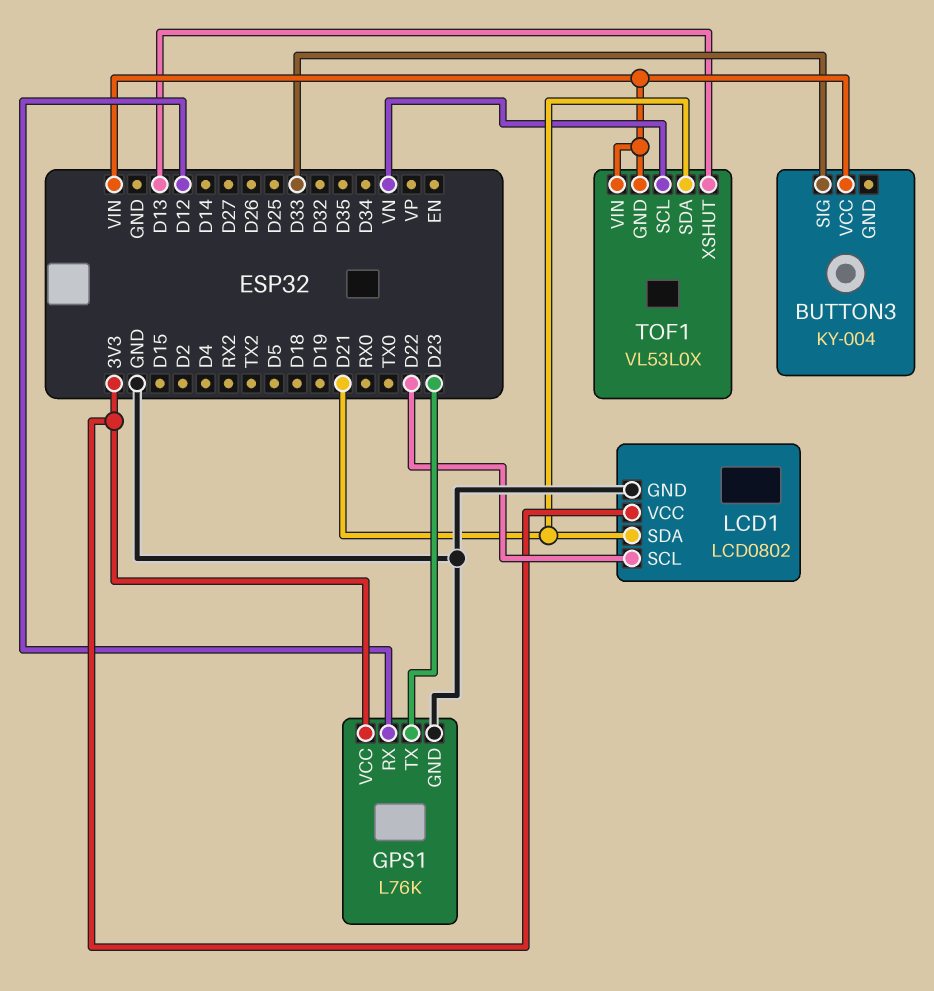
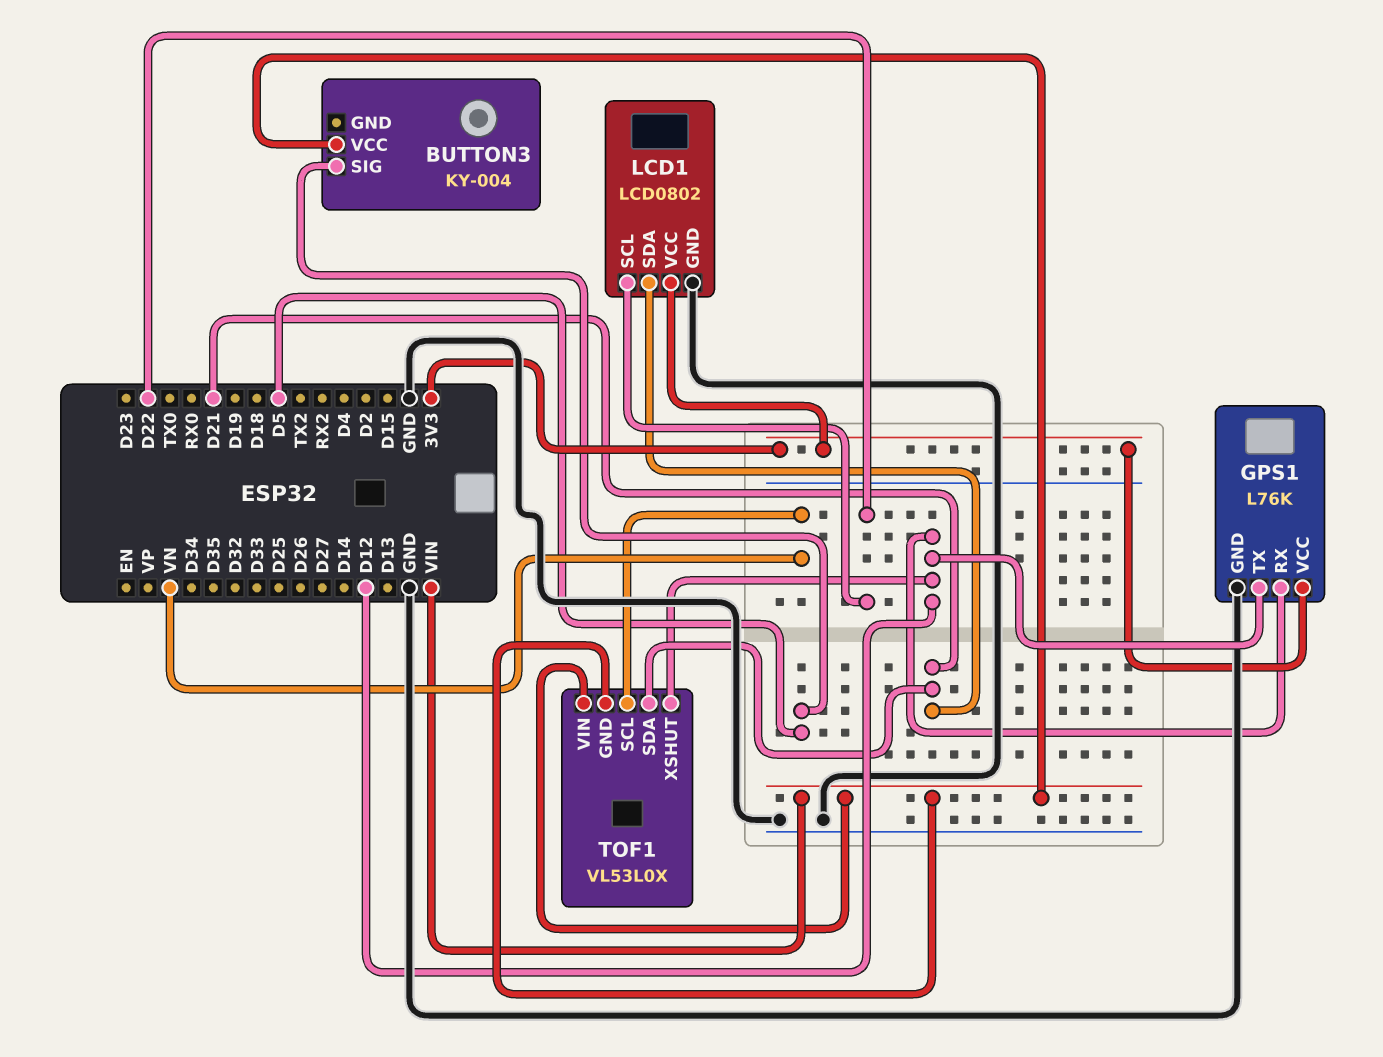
BUTTON3 pin SIG: D33 -> D5
GPS1 pin TX: D23 -> D12
TOF1 pin XSHUT: D13 -> D12

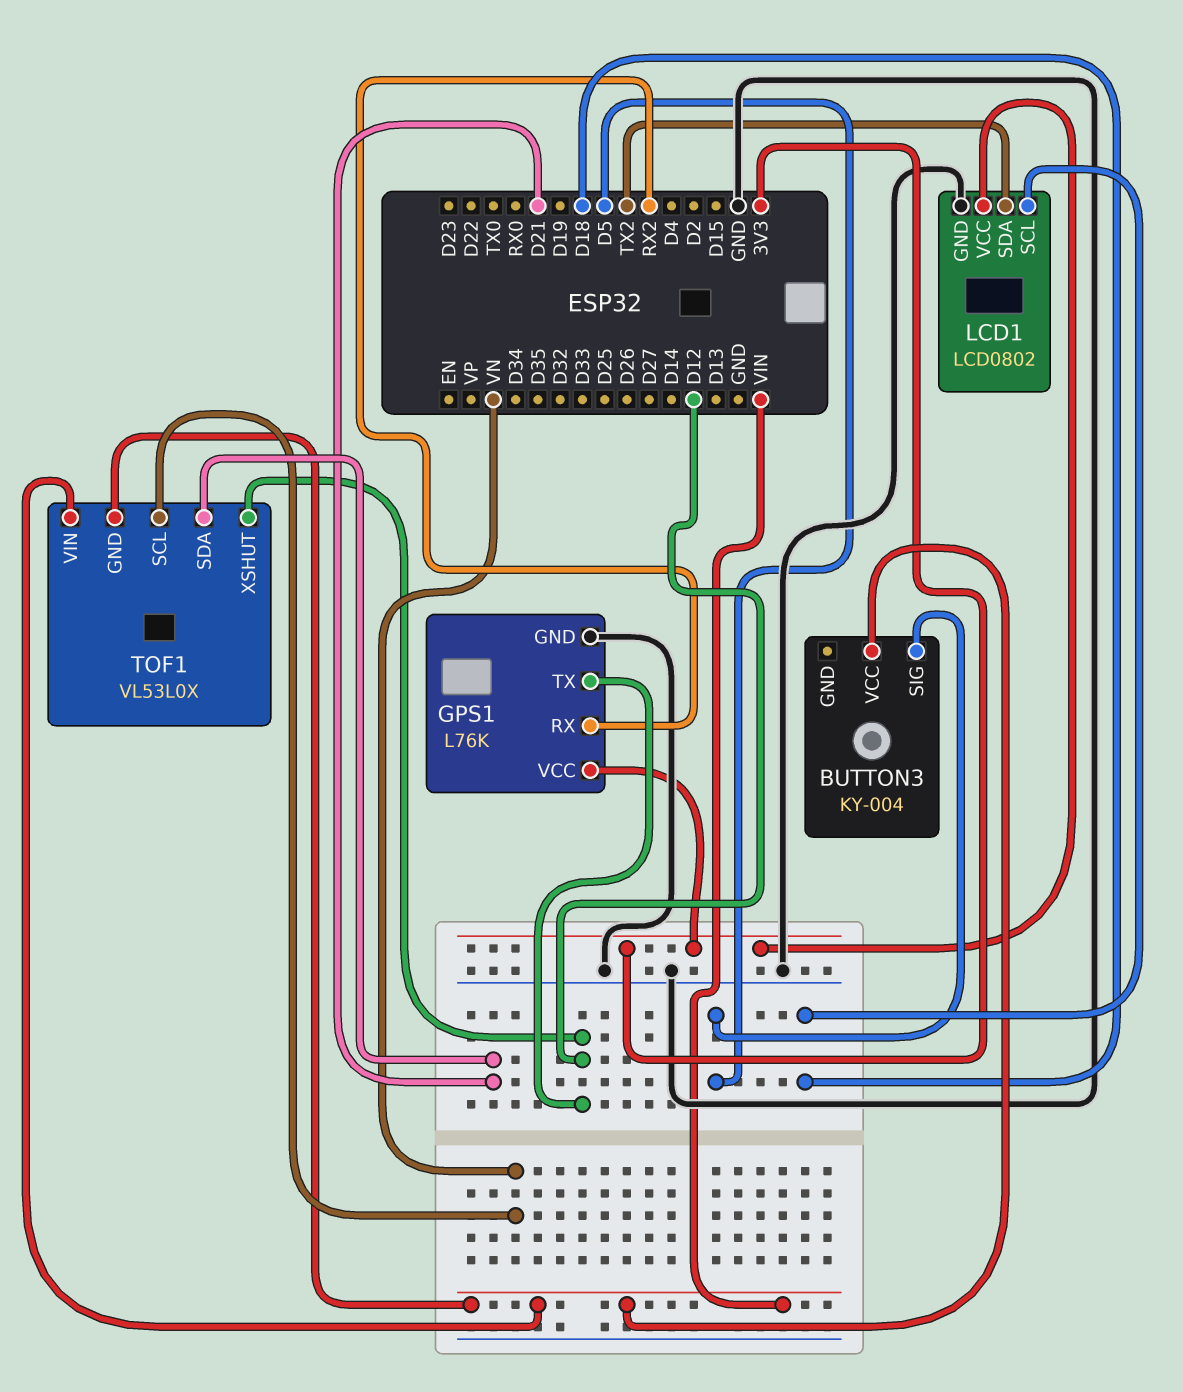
GPS1 pin RX: D12 -> RX2
LCD1 pin SCL: D22 -> D18
LCD1 pin SDA: D21 -> TX2

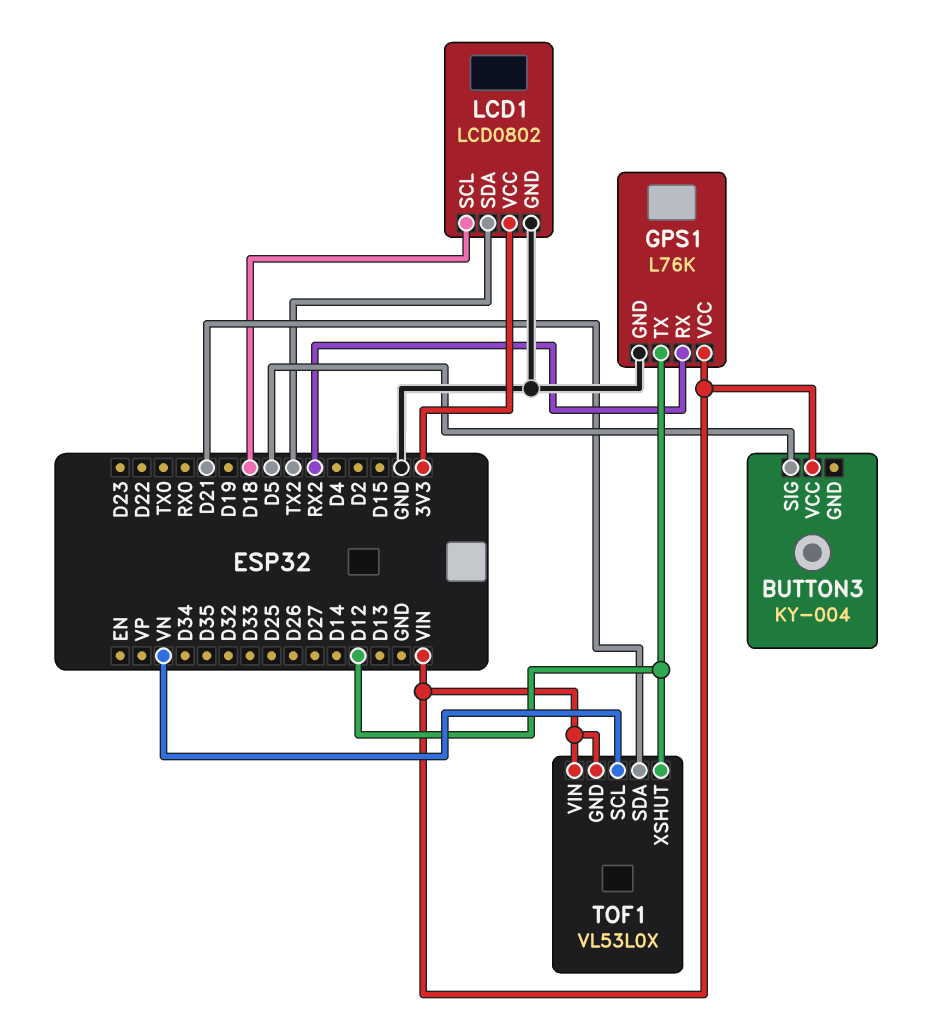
GPS1 pin VCC: 3V3 -> VIN

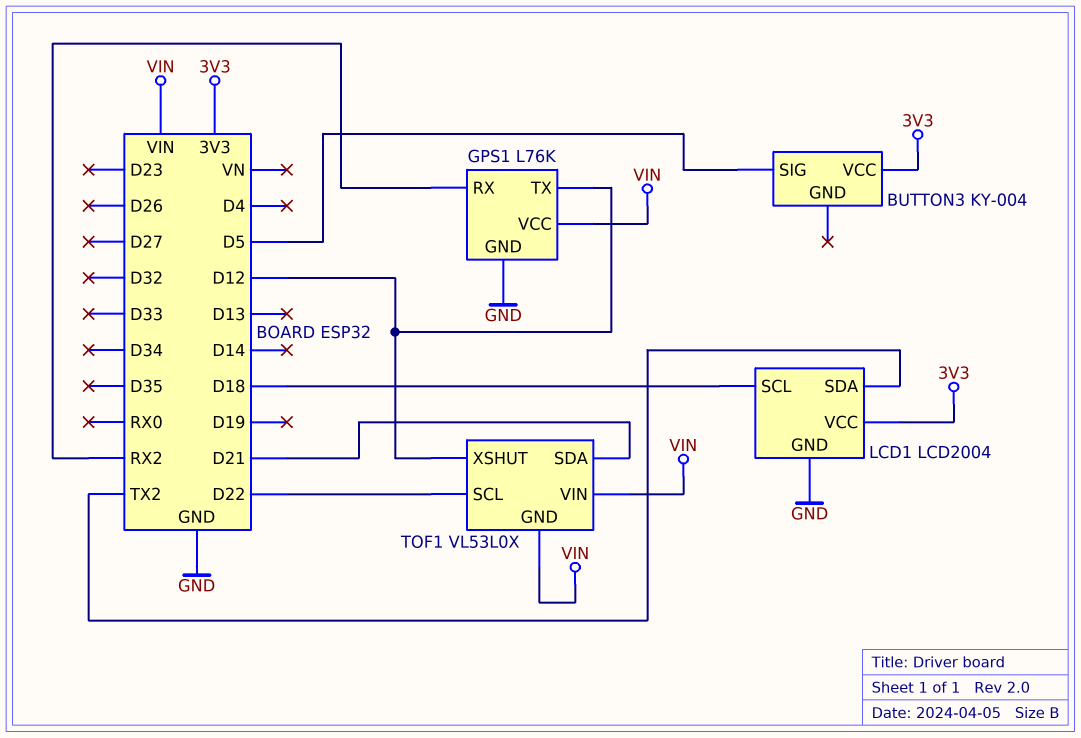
BUTTON3 pin VCC: VIN -> 3V3
LCD1: LCD0802 -> LCD2004
TOF1 pin SCL: VN -> D22

